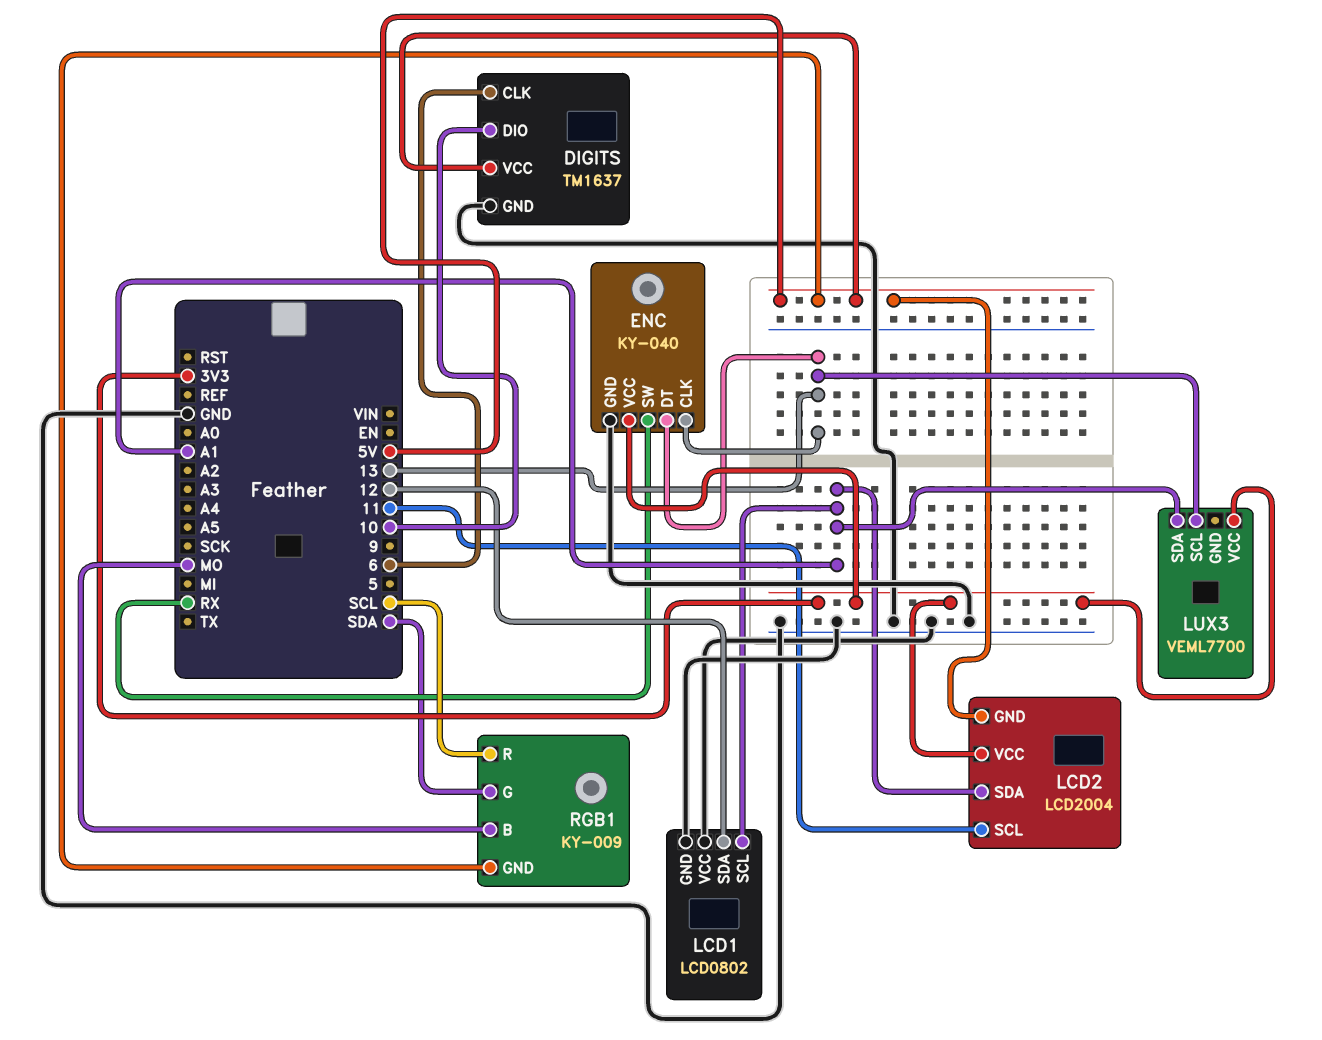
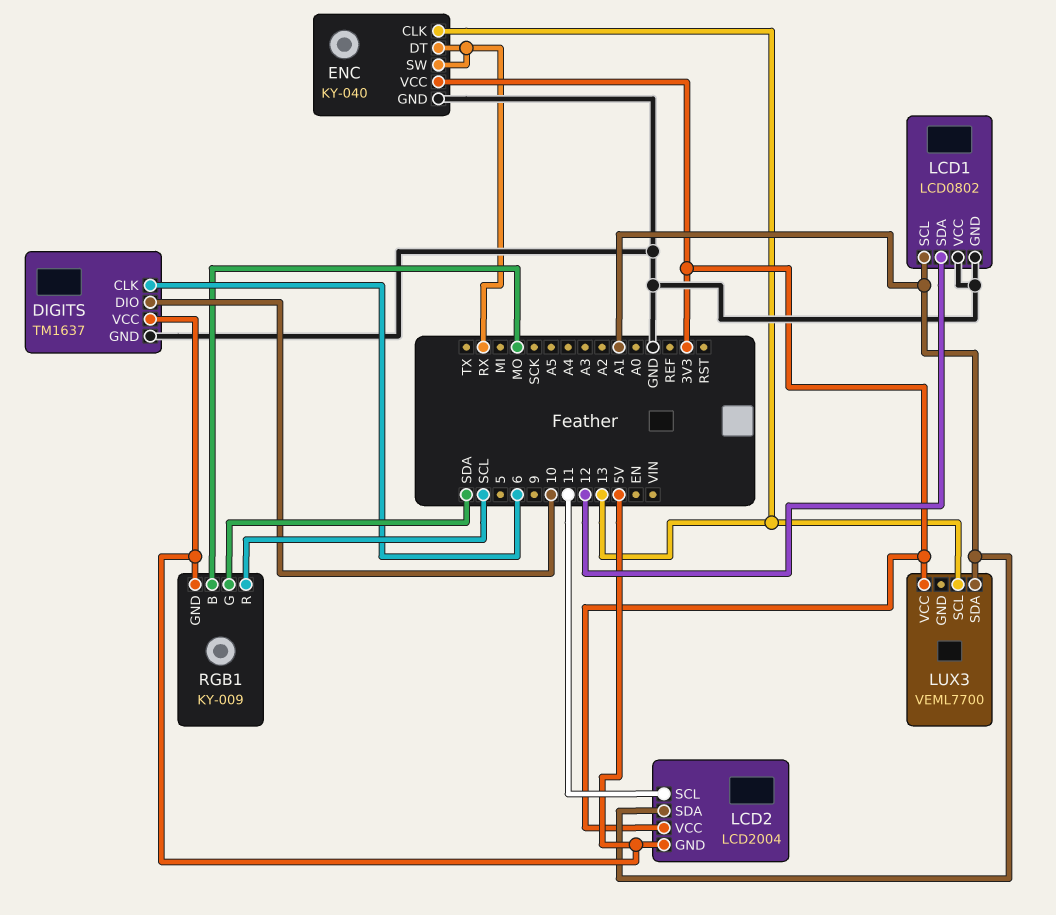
ENC pin DT: 13 -> RX

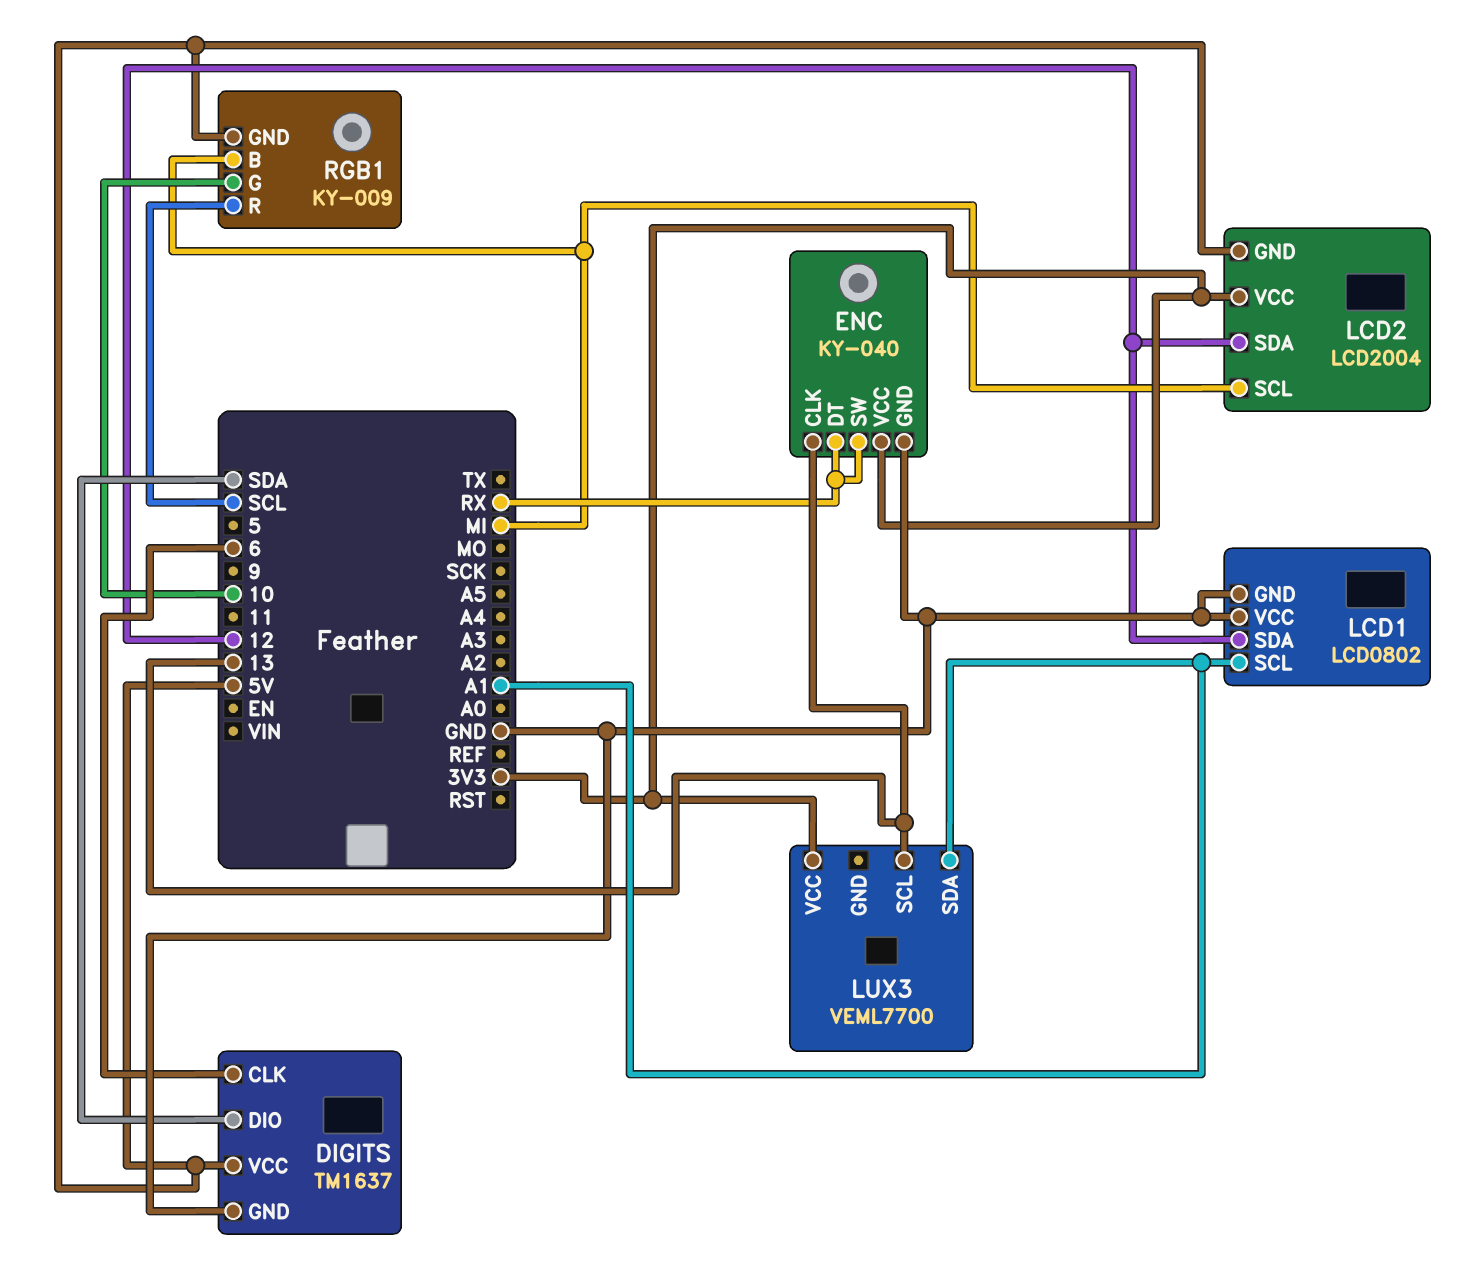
DIGITS pin DIO: 10 -> SDA
LCD2 pin SCL: 11 -> MI
LCD2 pin SDA: A1 -> 12
RGB1 pin B: MO -> MI
RGB1 pin G: SDA -> 10

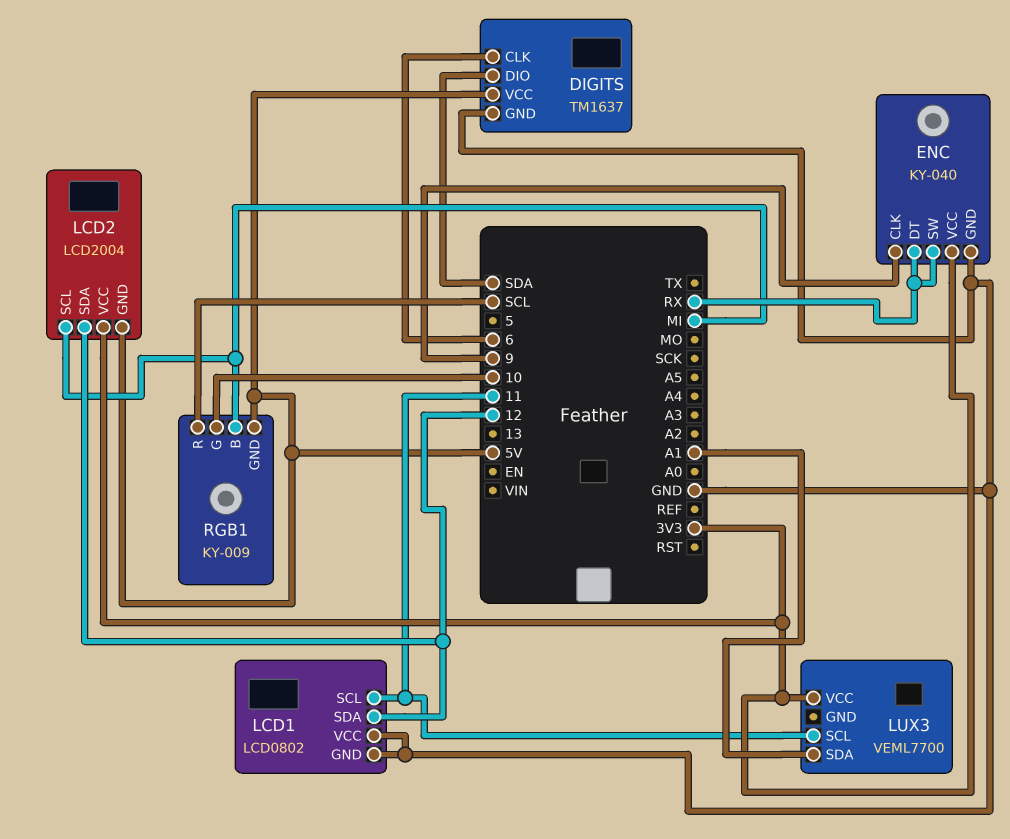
ENC pin CLK: 13 -> 9
LCD1 pin SCL: A1 -> 11
LUX3 pin SCL: 13 -> 11

